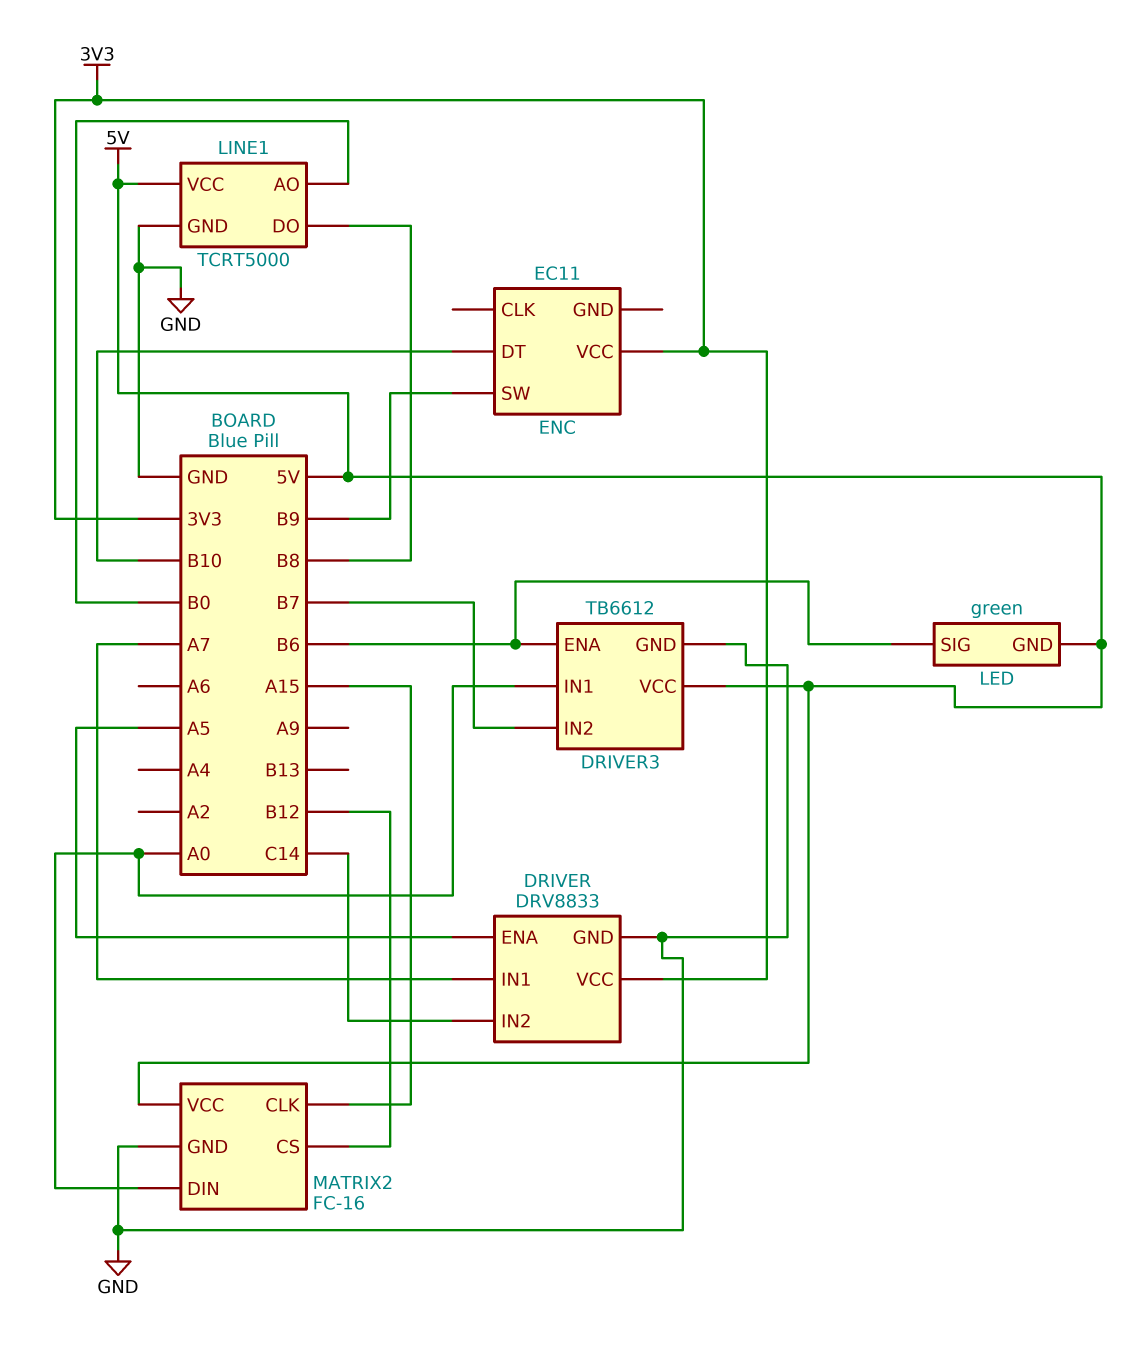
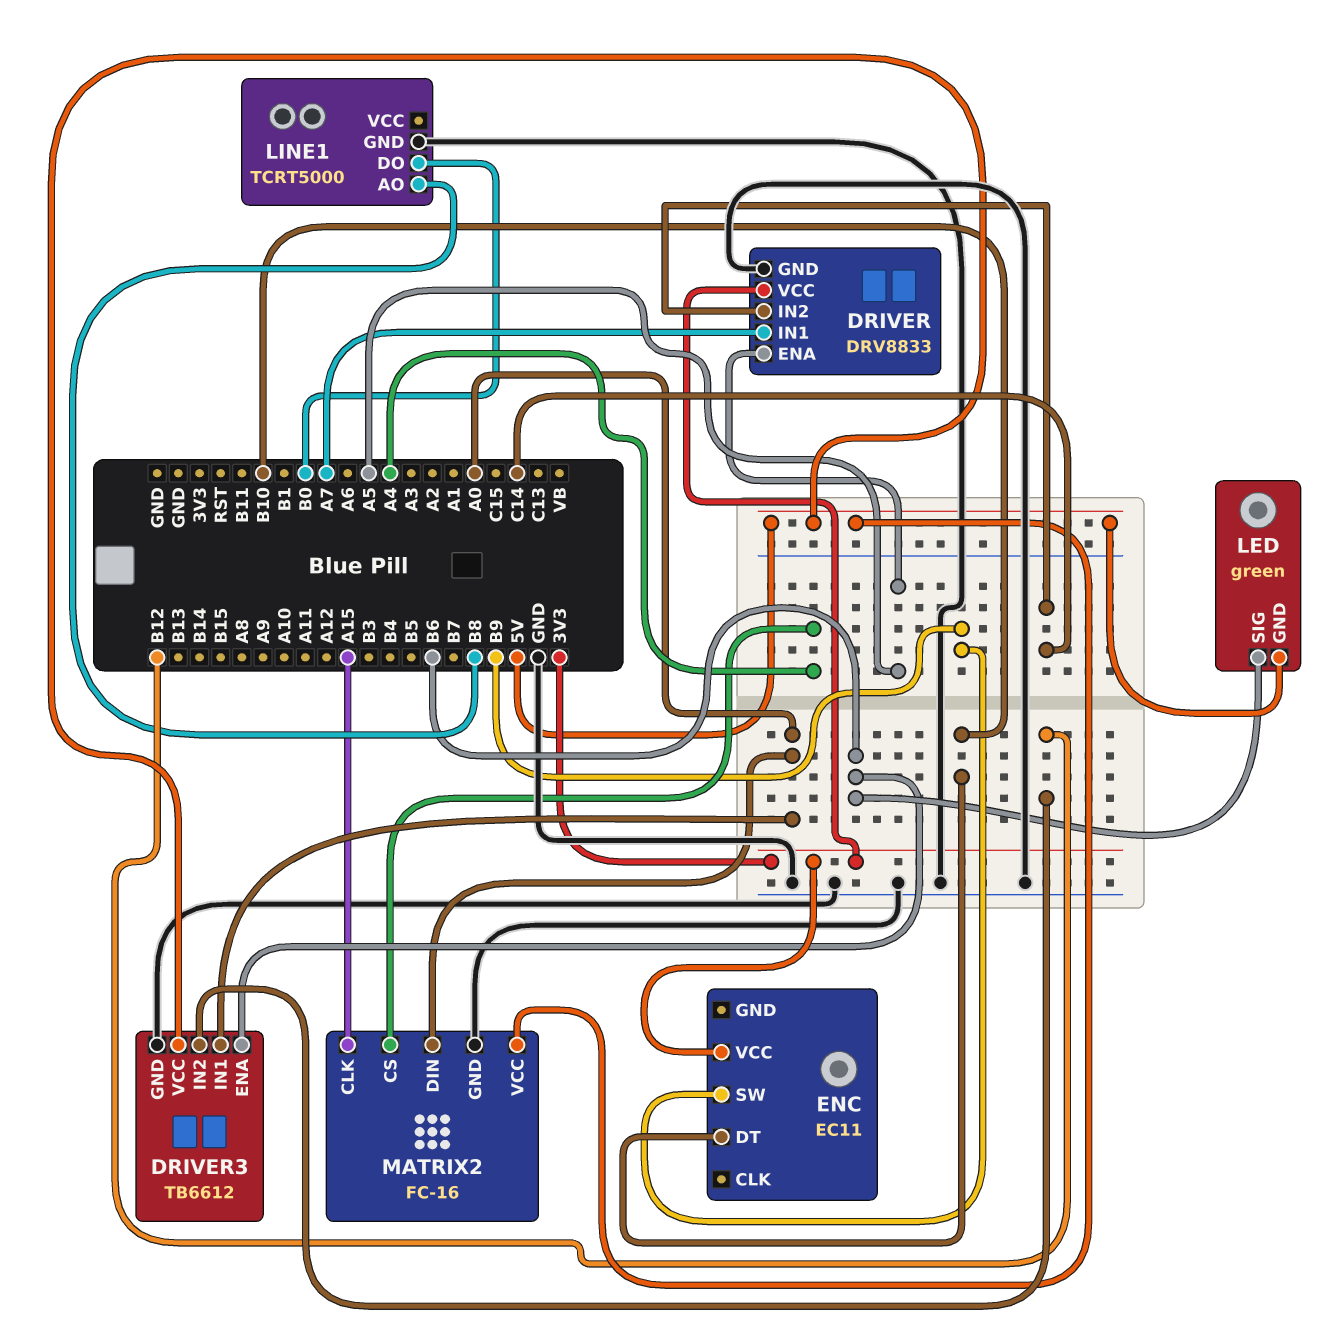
DRIVER3 pin IN2: B7 -> B12
LINE1 pin AO: B0 -> B8
LINE1 pin DO: B8 -> B0
LINE1 pin VCC: 5V -> none
MATRIX2 pin CS: B12 -> A4

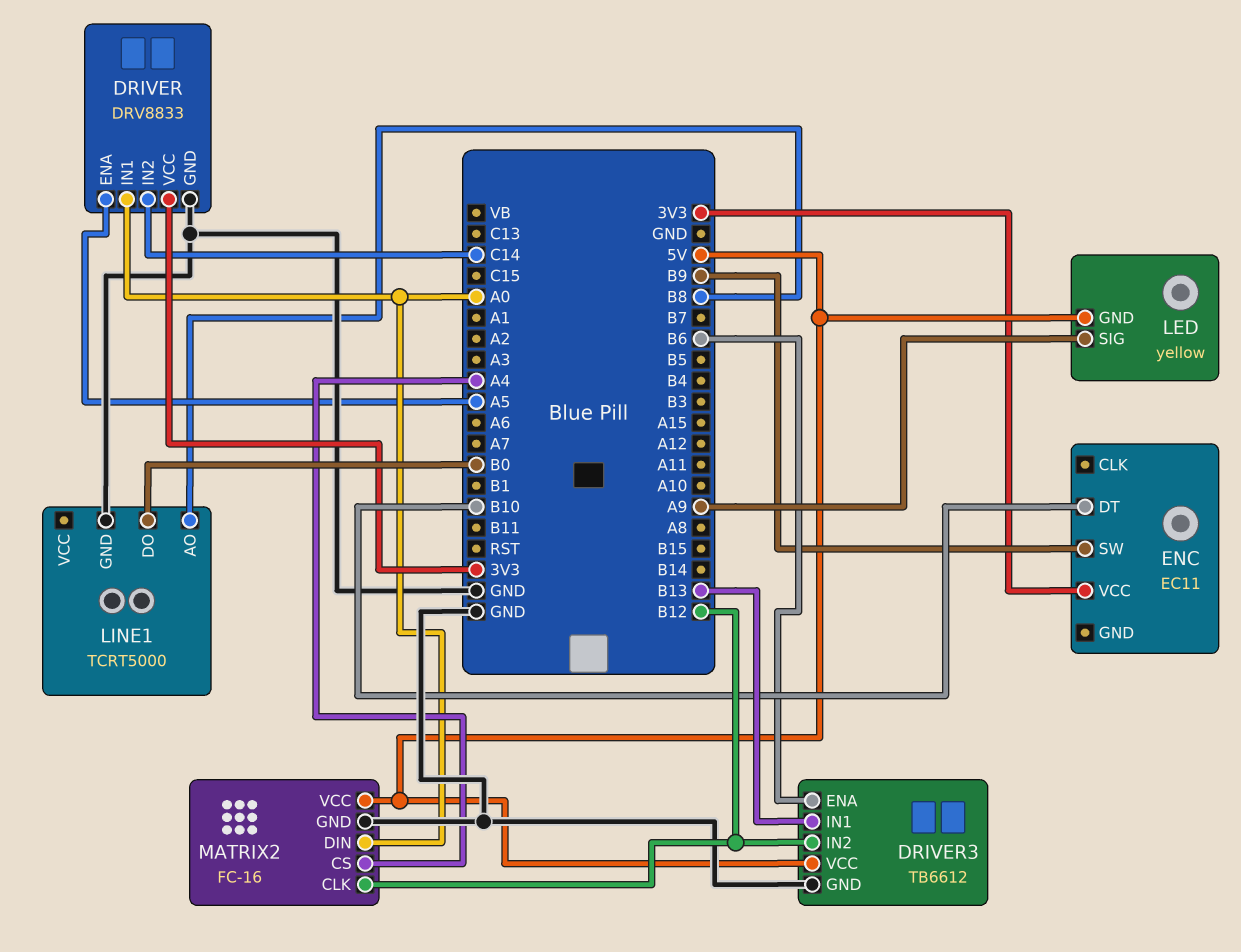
DRIVER pin IN1: A7 -> A0
DRIVER3 pin IN1: A0 -> B13
LED: green -> yellow
LED pin SIG: B6 -> A9
MATRIX2 pin CLK: A15 -> B12

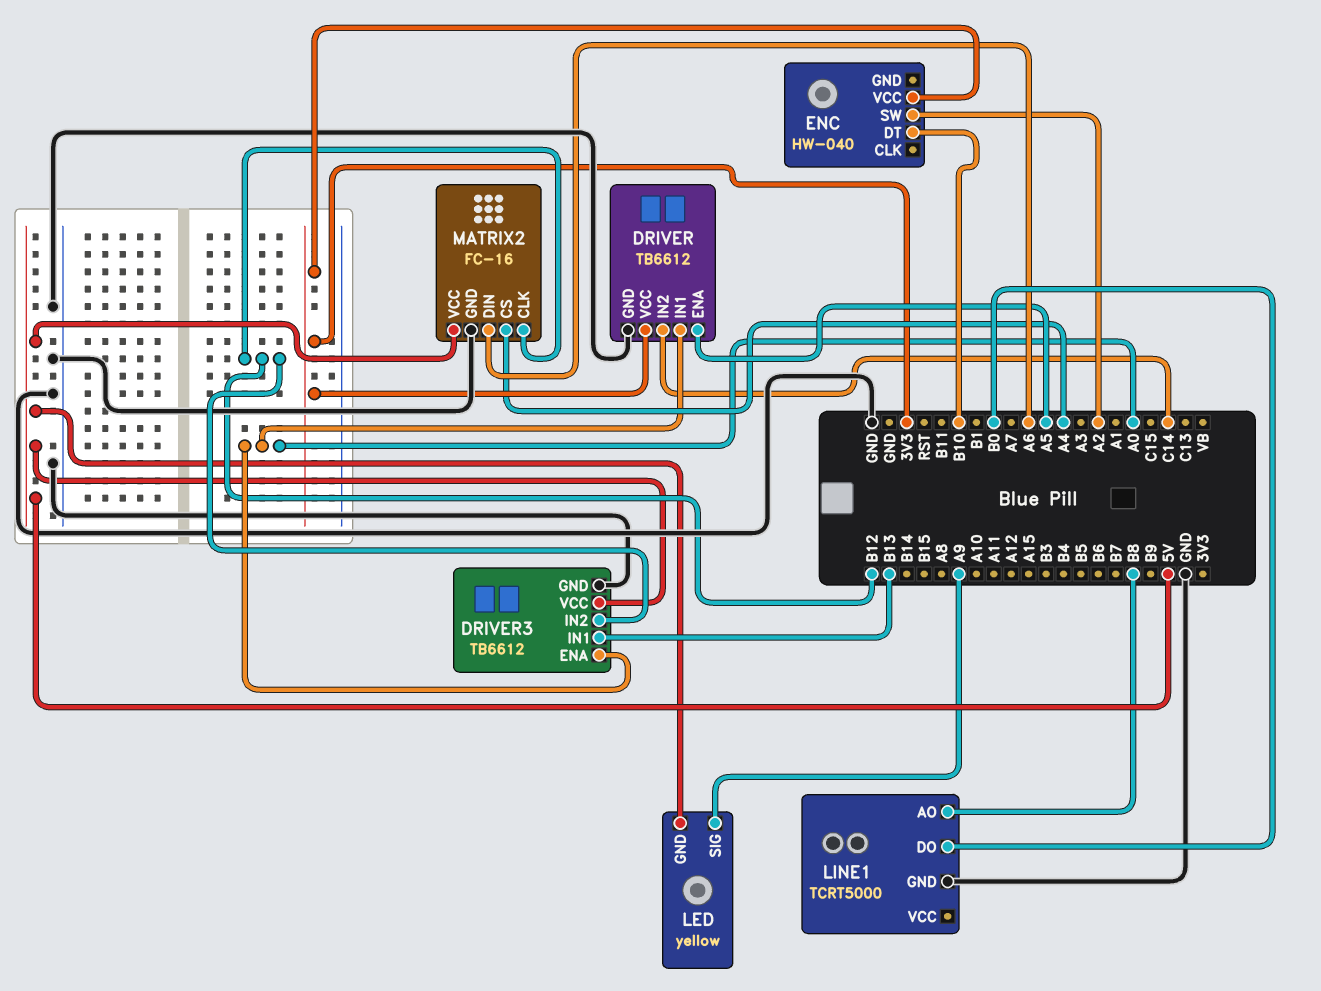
DRIVER: DRV8833 -> TB6612
DRIVER3 pin ENA: B6 -> A0
ENC: EC11 -> HW-040
ENC pin SW: B9 -> A2
MATRIX2 pin DIN: A0 -> A6

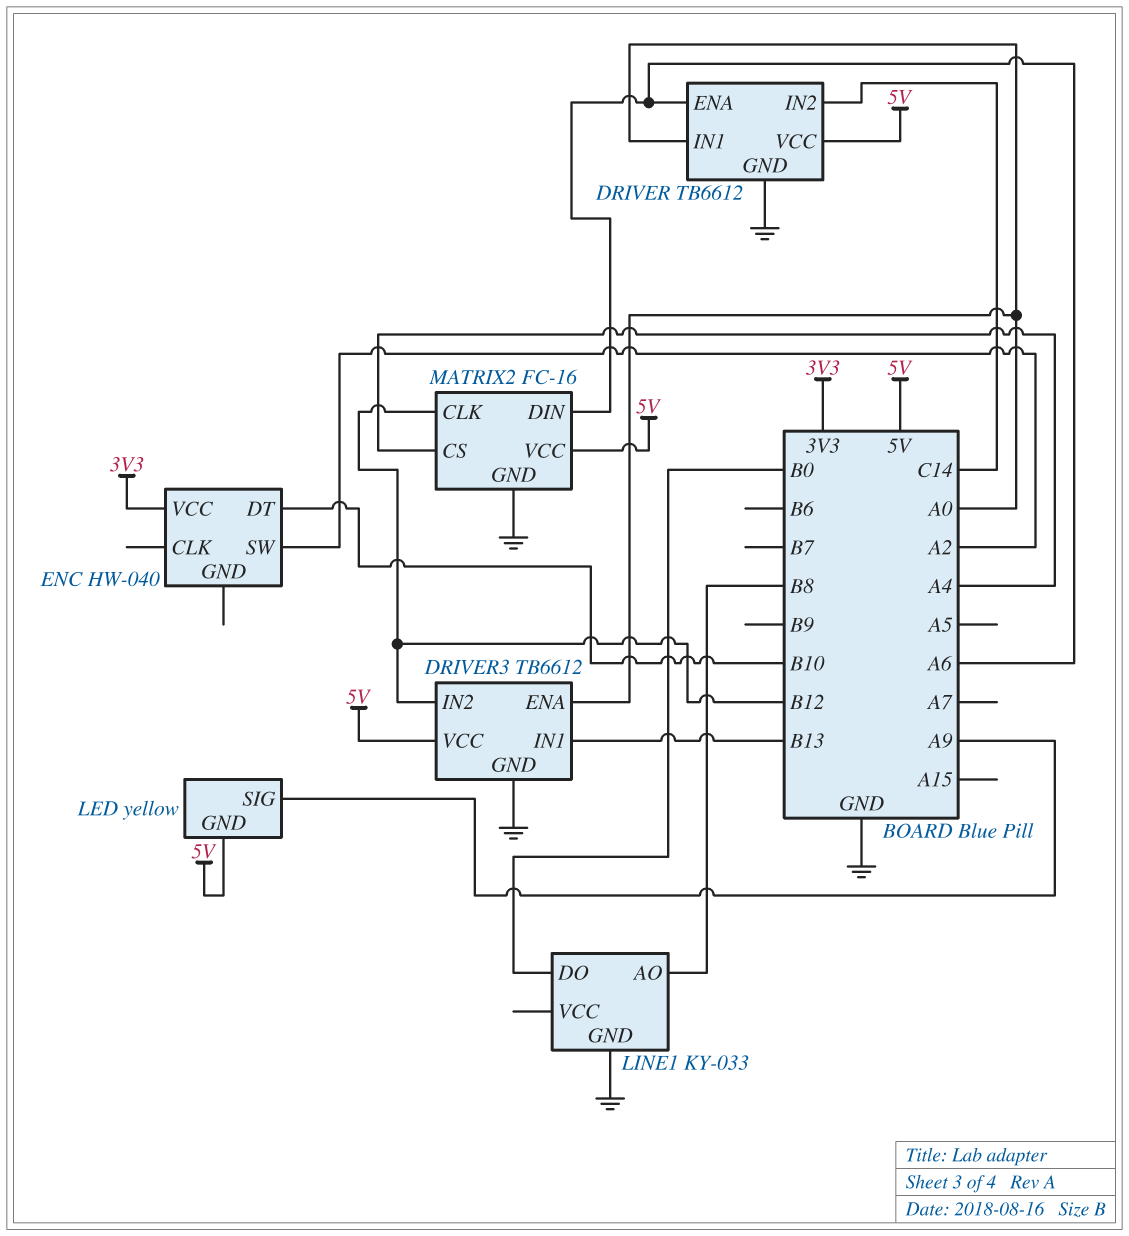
DRIVER pin ENA: A5 -> A6
DRIVER pin VCC: 3V3 -> 5V
LINE1: TCRT5000 -> KY-033

